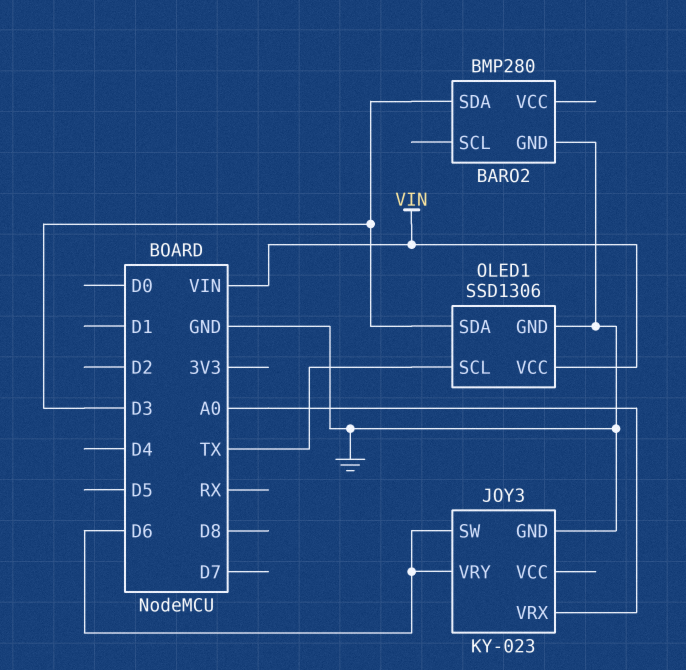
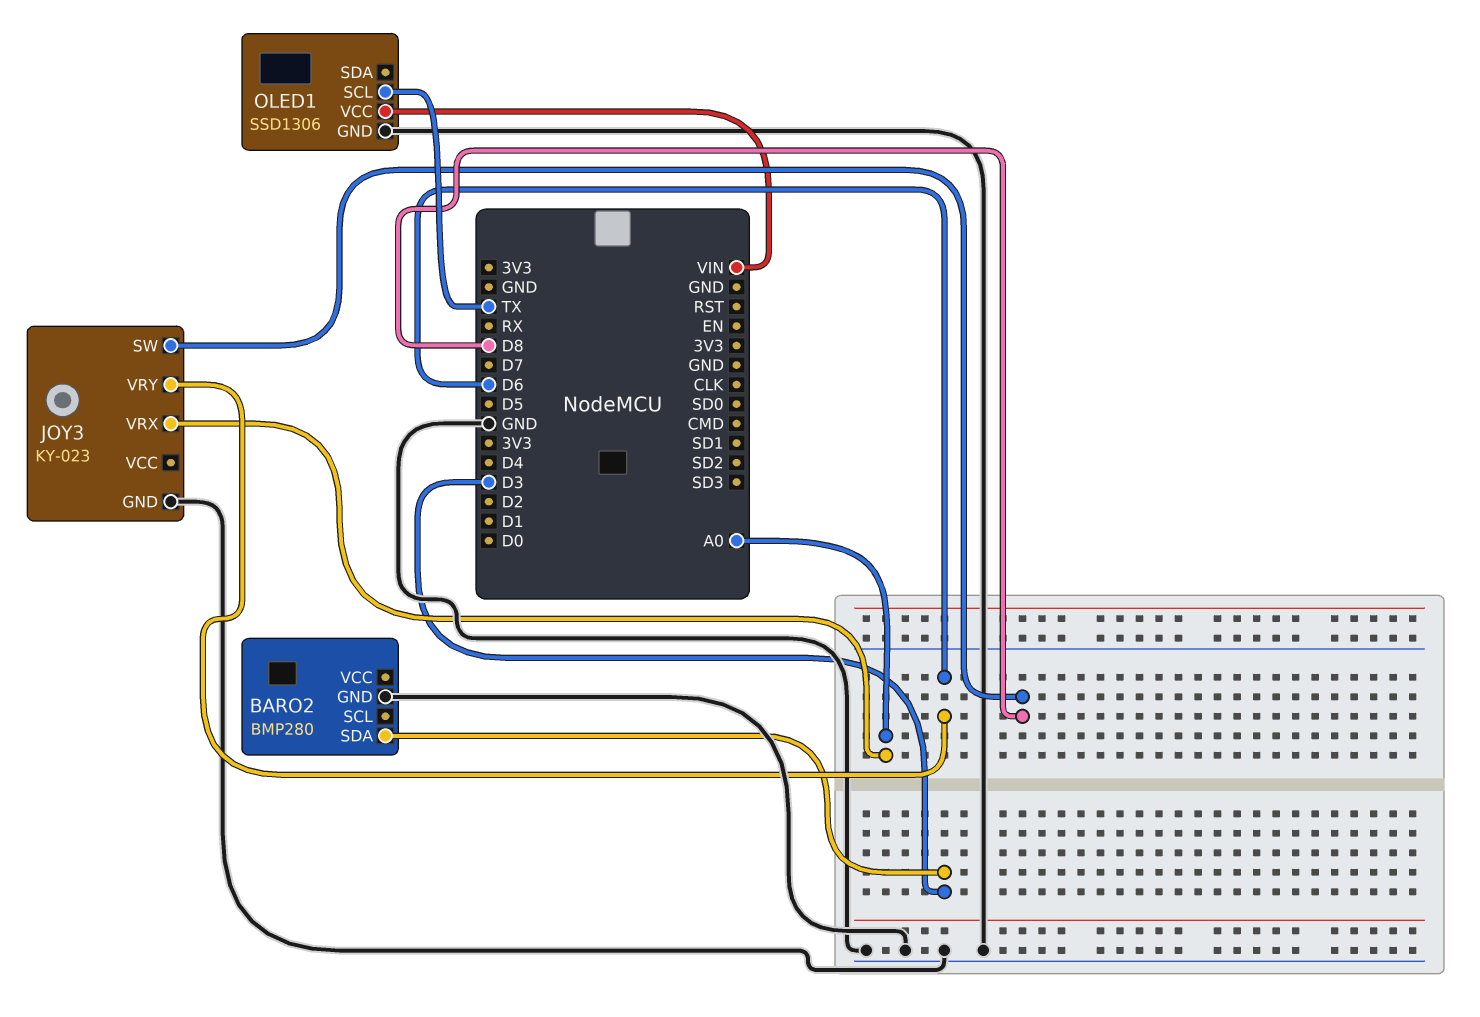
JOY3 pin SW: D6 -> D8
OLED1 pin SDA: D3 -> none

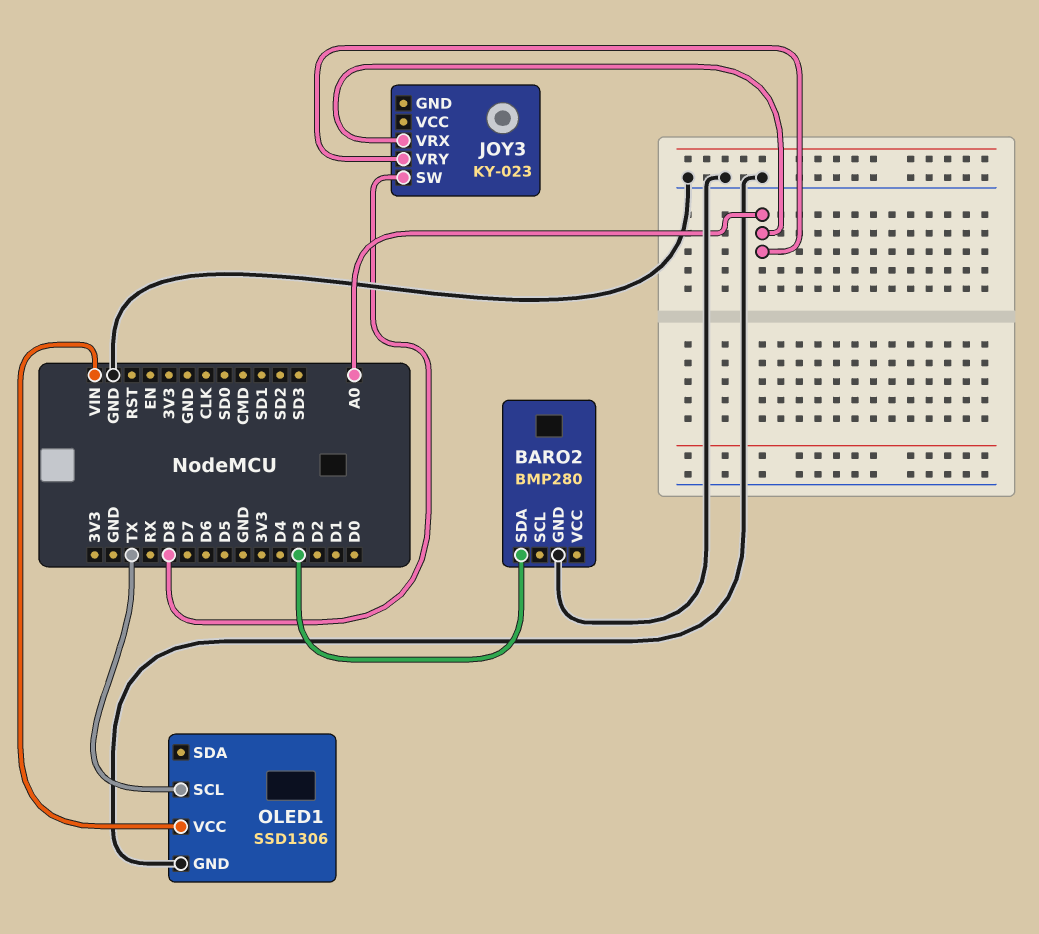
JOY3 pin GND: GND -> none
JOY3 pin VRY: D6 -> A0

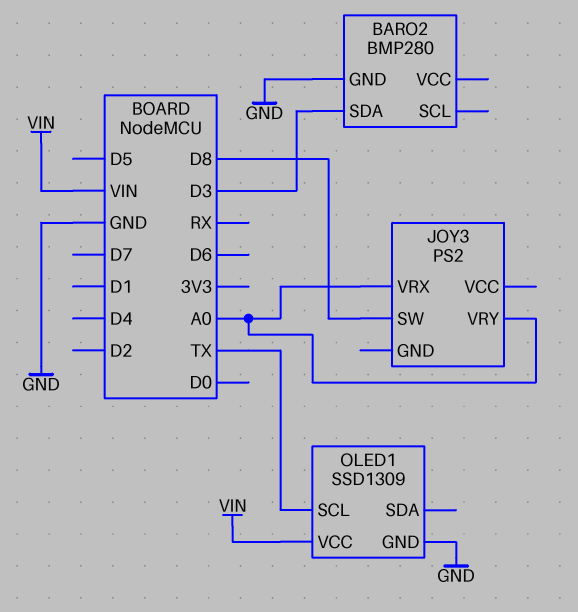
JOY3: KY-023 -> PS2
OLED1: SSD1306 -> SSD1309

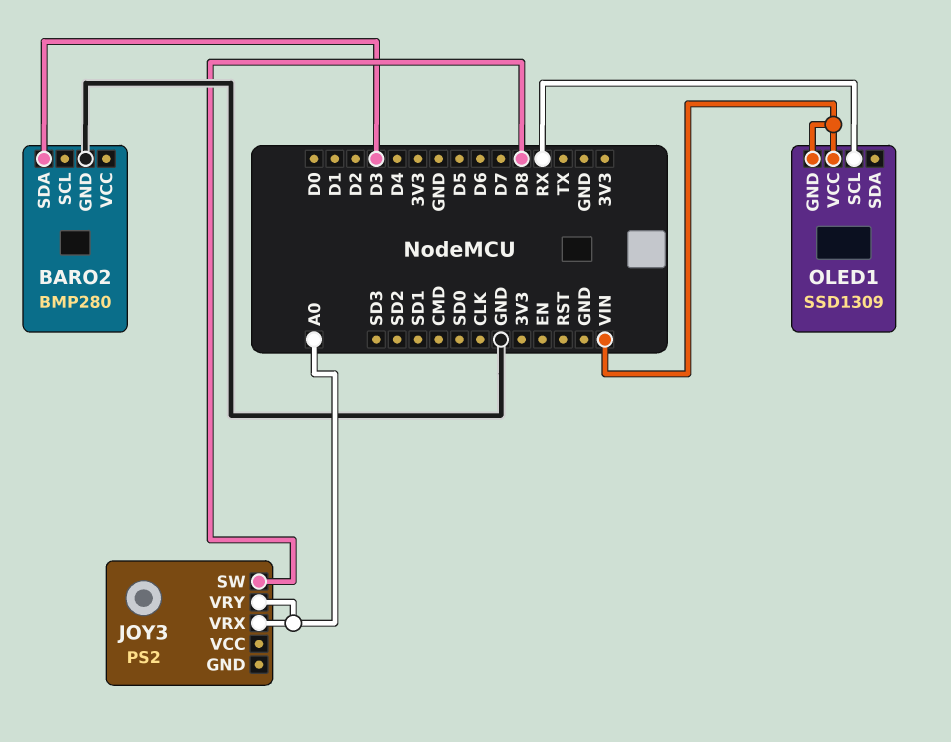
OLED1 pin GND: GND -> VIN
OLED1 pin SCL: TX -> RX

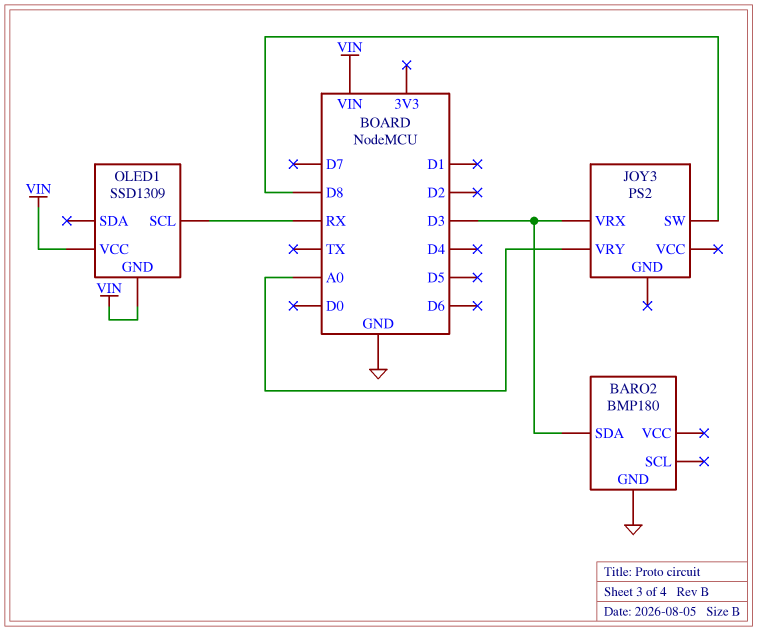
BARO2: BMP280 -> BMP180
JOY3 pin VRX: A0 -> D3

